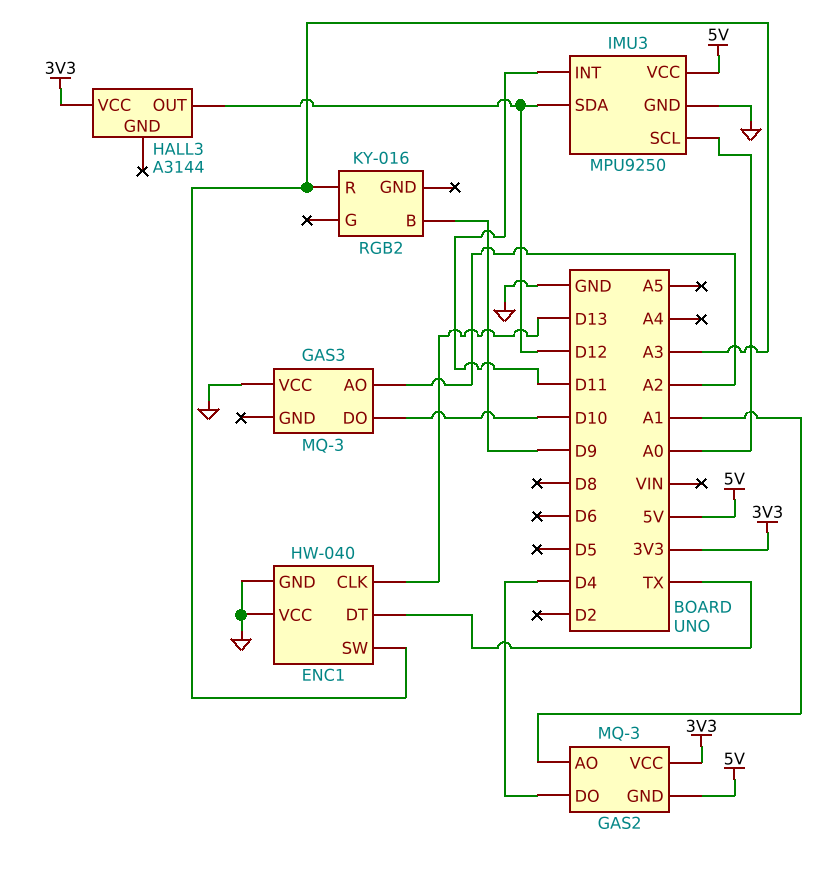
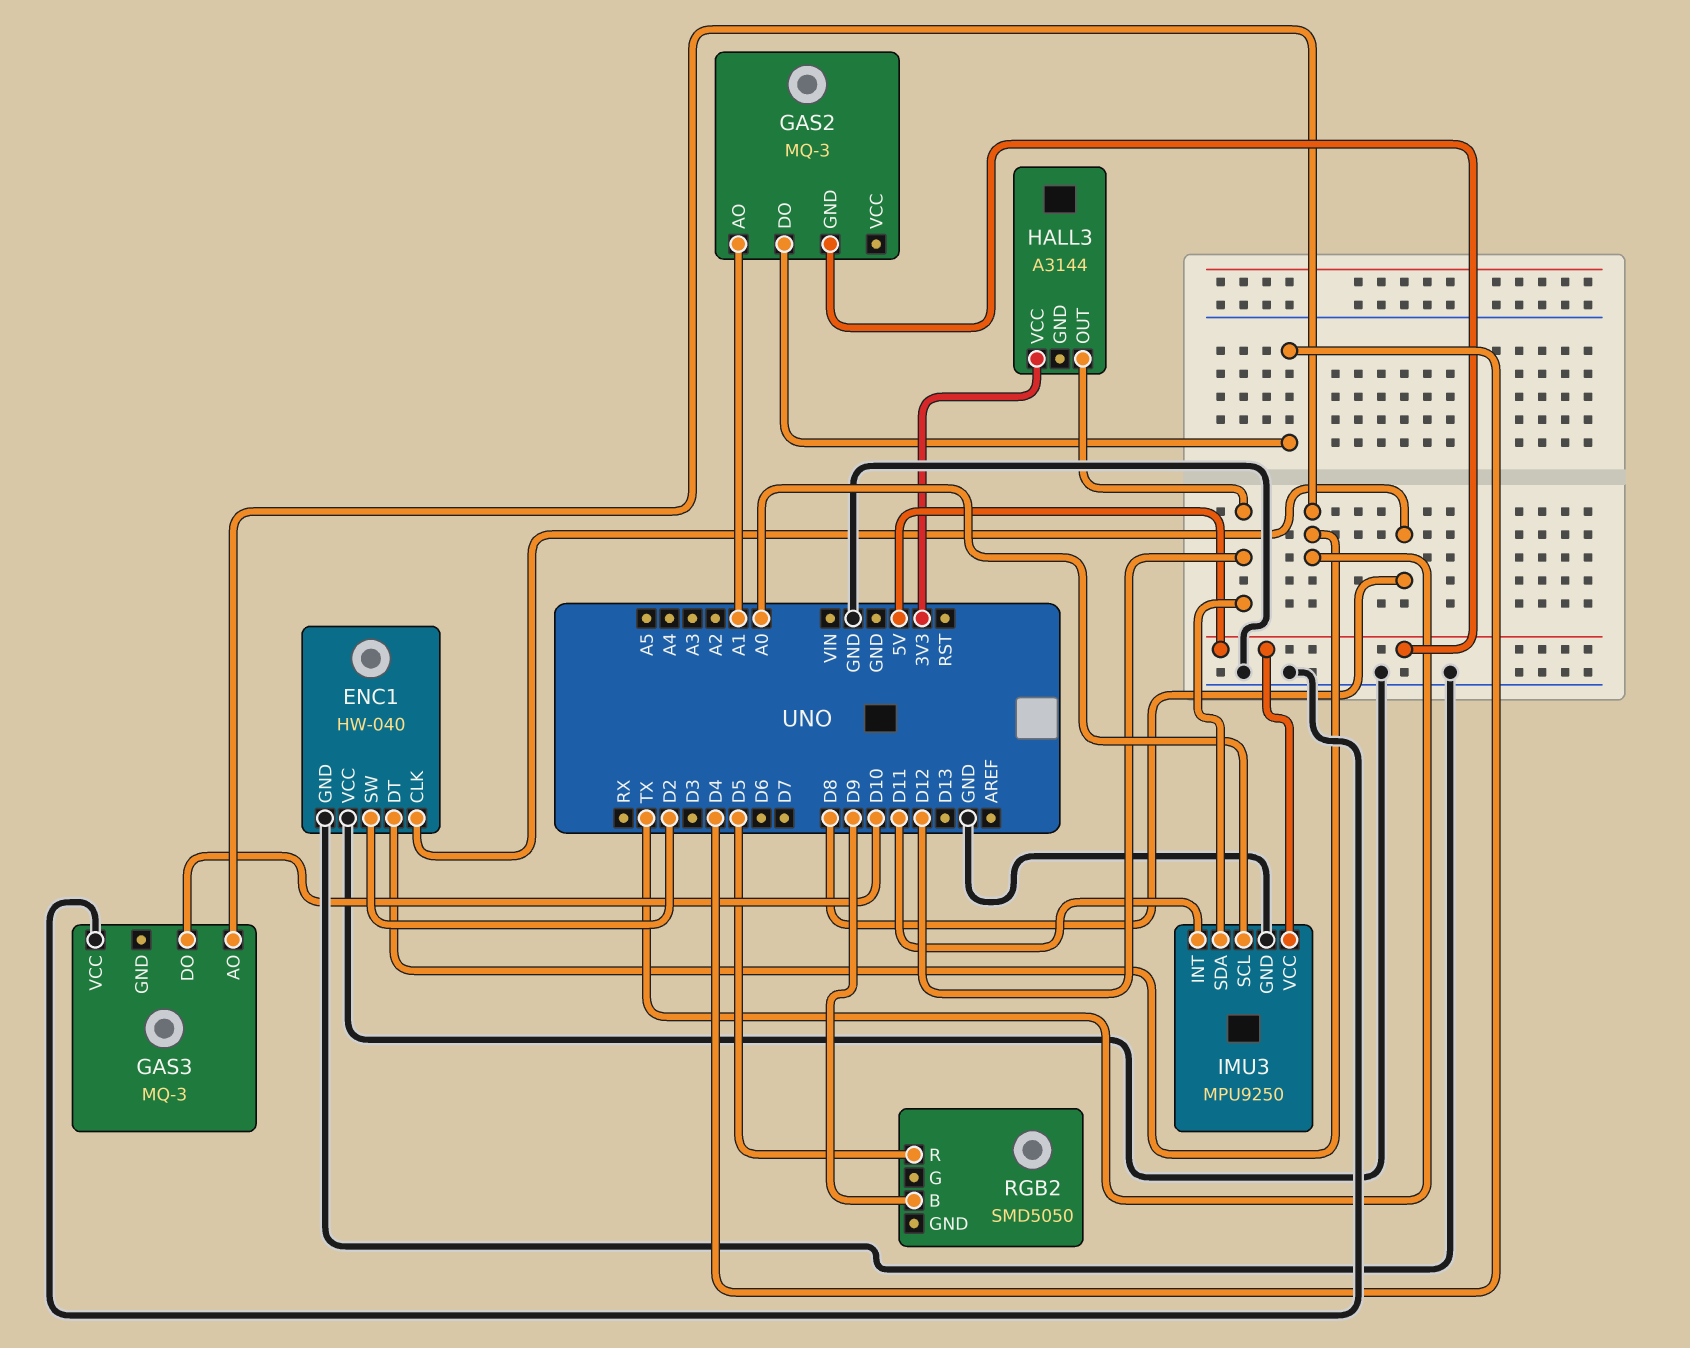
ENC1 pin CLK: D13 -> D8
ENC1 pin SW: A3 -> D2
GAS2 pin VCC: 3V3 -> none
GAS3 pin AO: A2 -> TX
RGB2: KY-016 -> SMD5050
RGB2 pin R: A3 -> D5

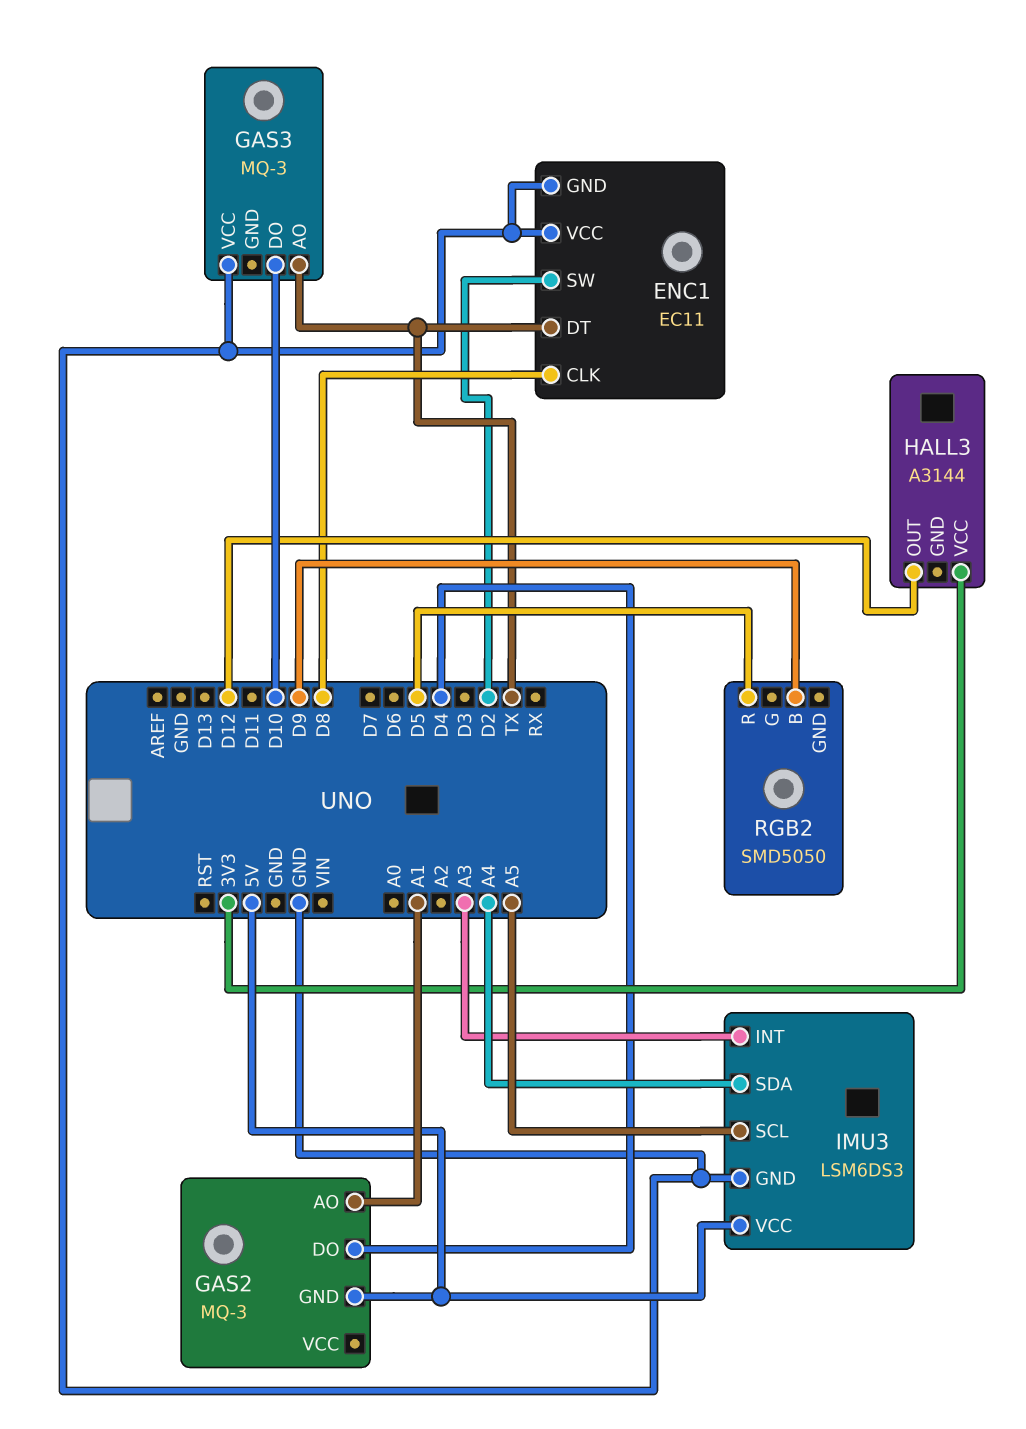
ENC1: HW-040 -> EC11
IMU3: MPU9250 -> LSM6DS3
IMU3 pin INT: D11 -> A3
IMU3 pin SCL: A0 -> A5
IMU3 pin SDA: D12 -> A4

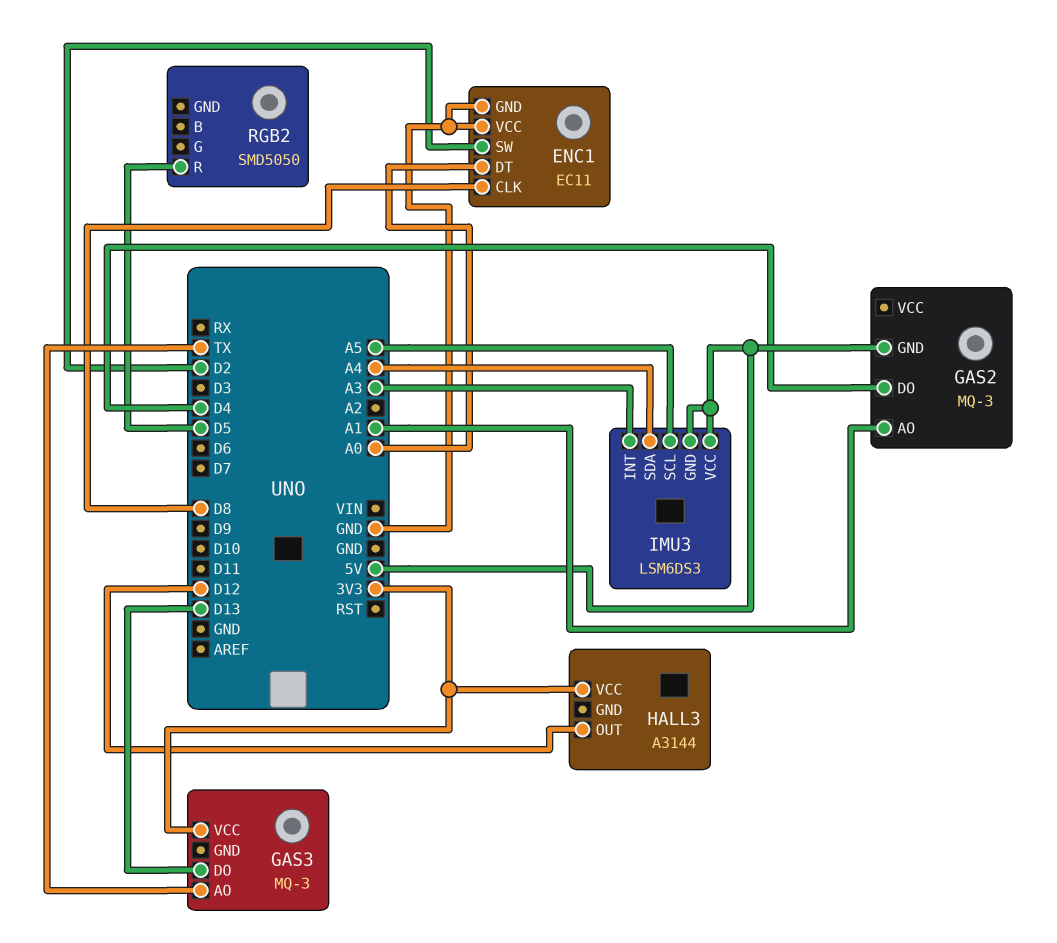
ENC1 pin DT: TX -> A0
GAS3 pin DO: D10 -> D13
GAS3 pin VCC: GND -> 3V3
IMU3 pin GND: GND -> 5V
RGB2 pin B: D9 -> none

